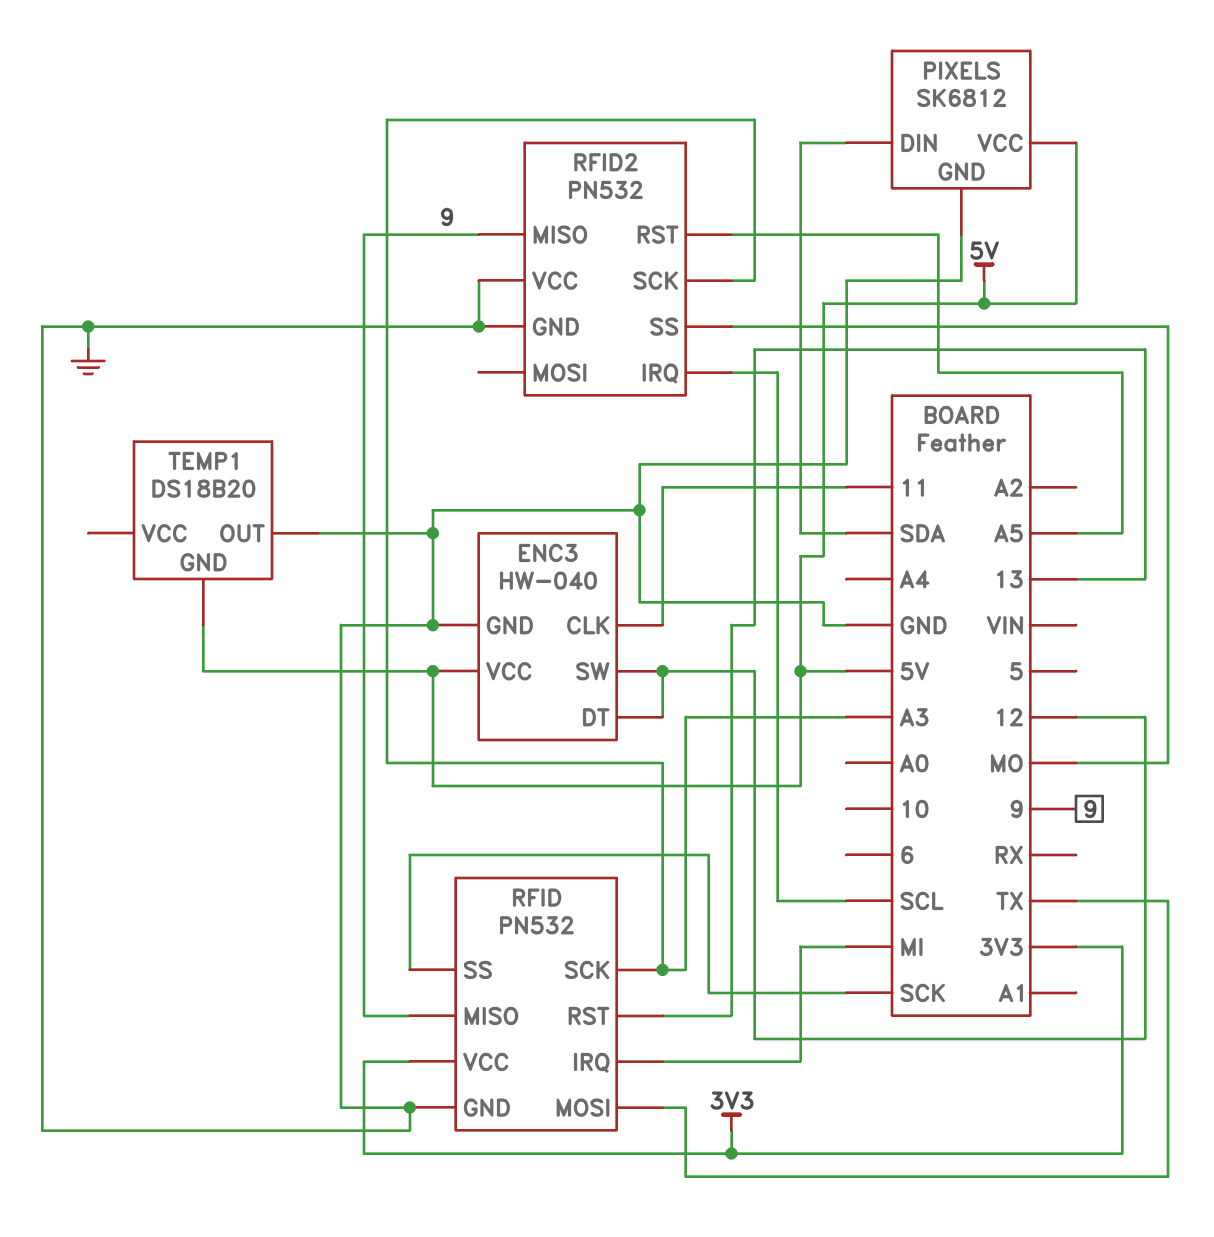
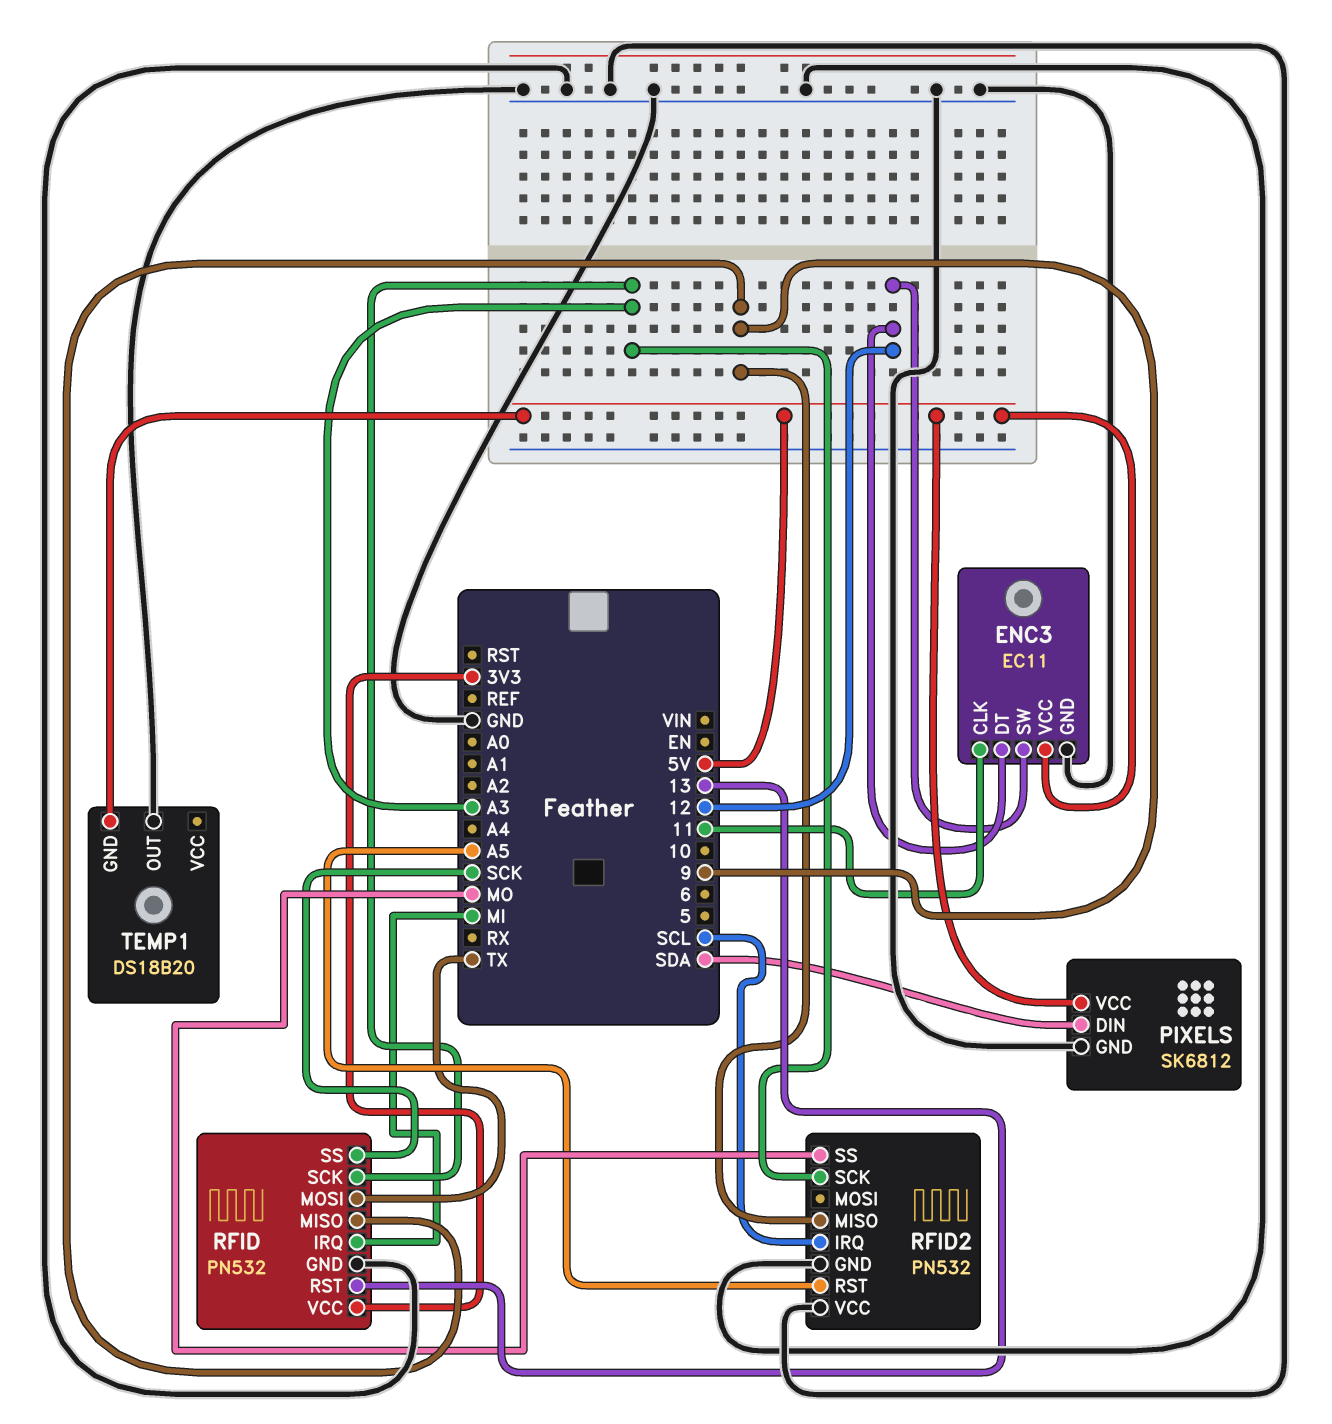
ENC3: HW-040 -> EC11

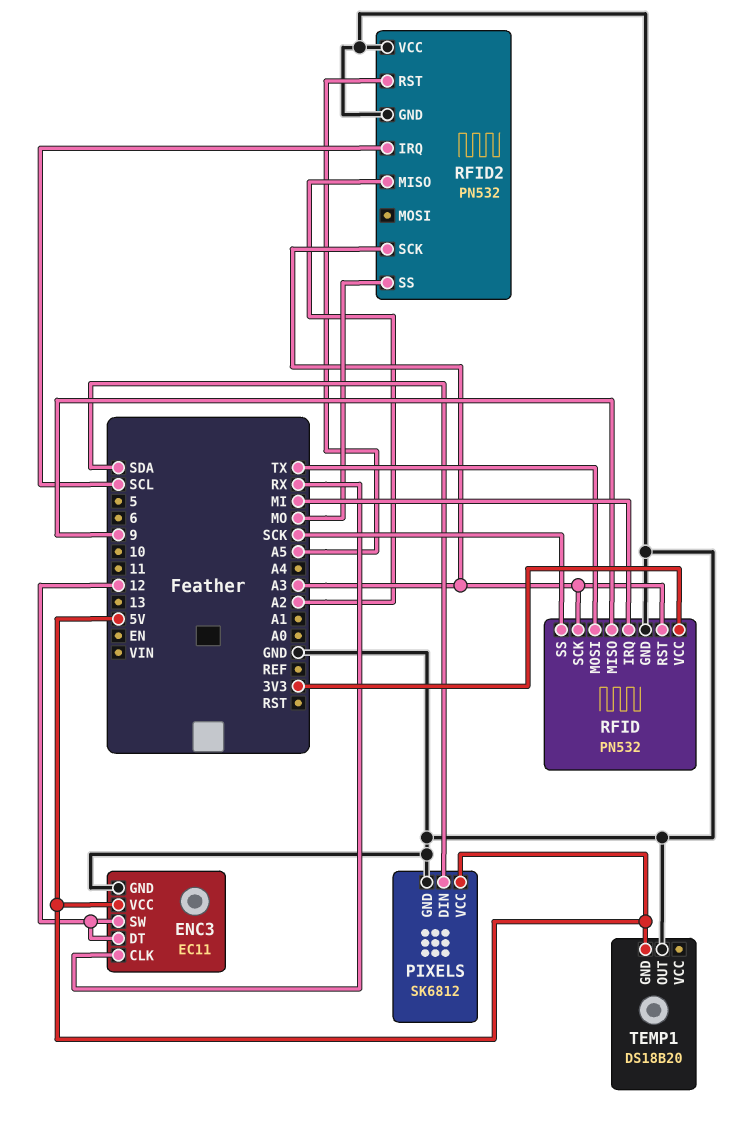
ENC3 pin CLK: 11 -> RX
RFID pin RST: 13 -> A3
RFID2 pin MISO: 9 -> A2

